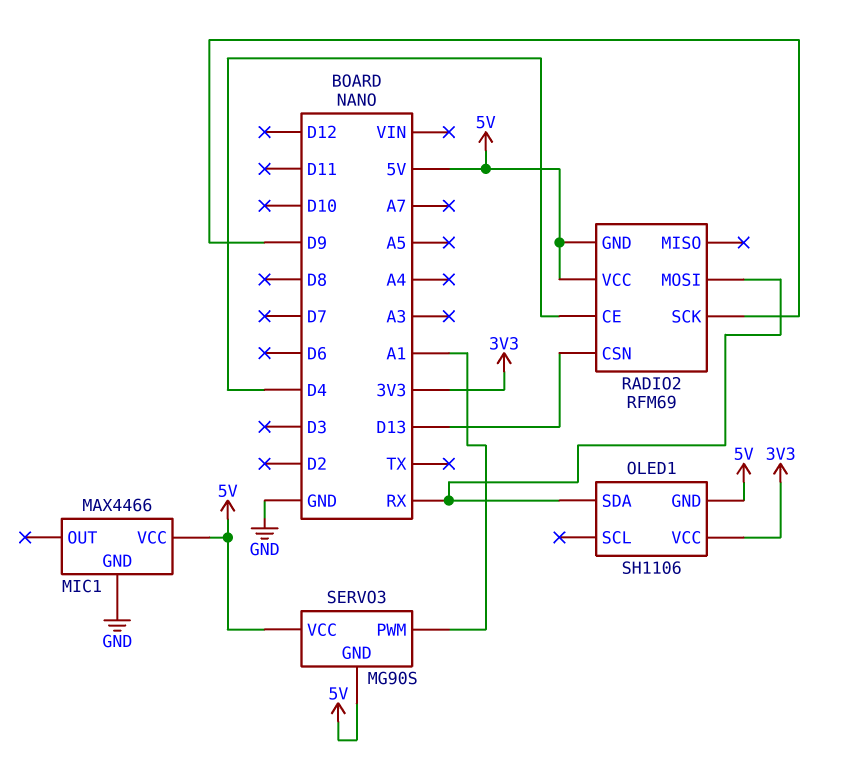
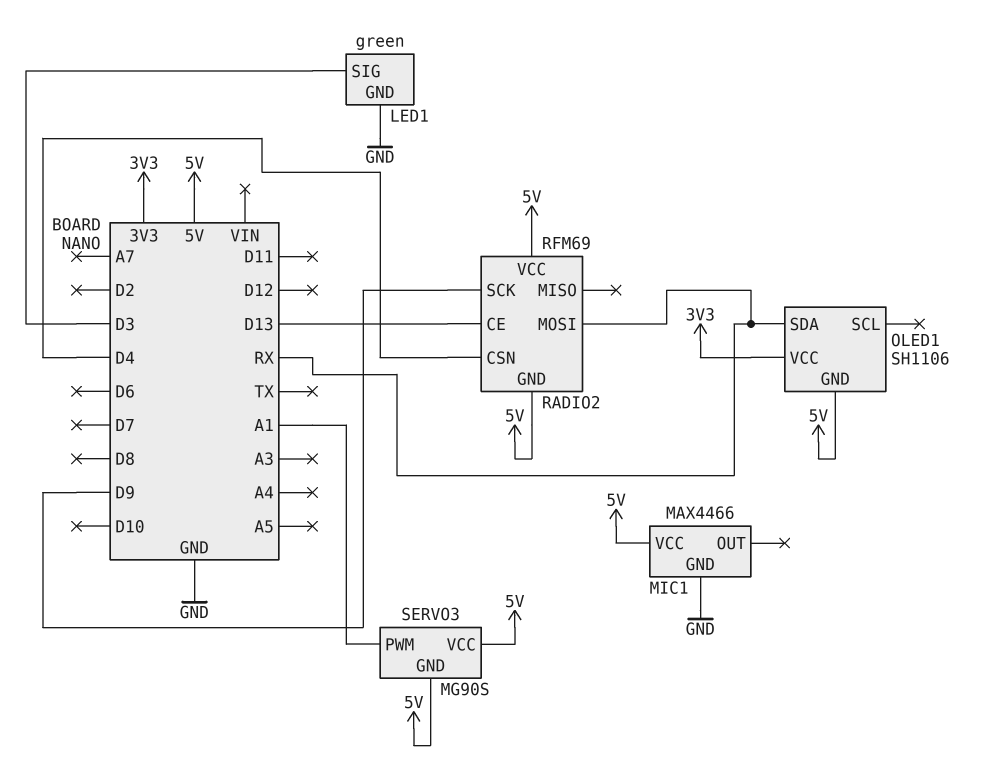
LED1: none -> green
LED1 pin GND: none -> GND
LED1 pin SIG: none -> D3
RADIO2 pin CE: D4 -> D13
RADIO2 pin CSN: D13 -> D4

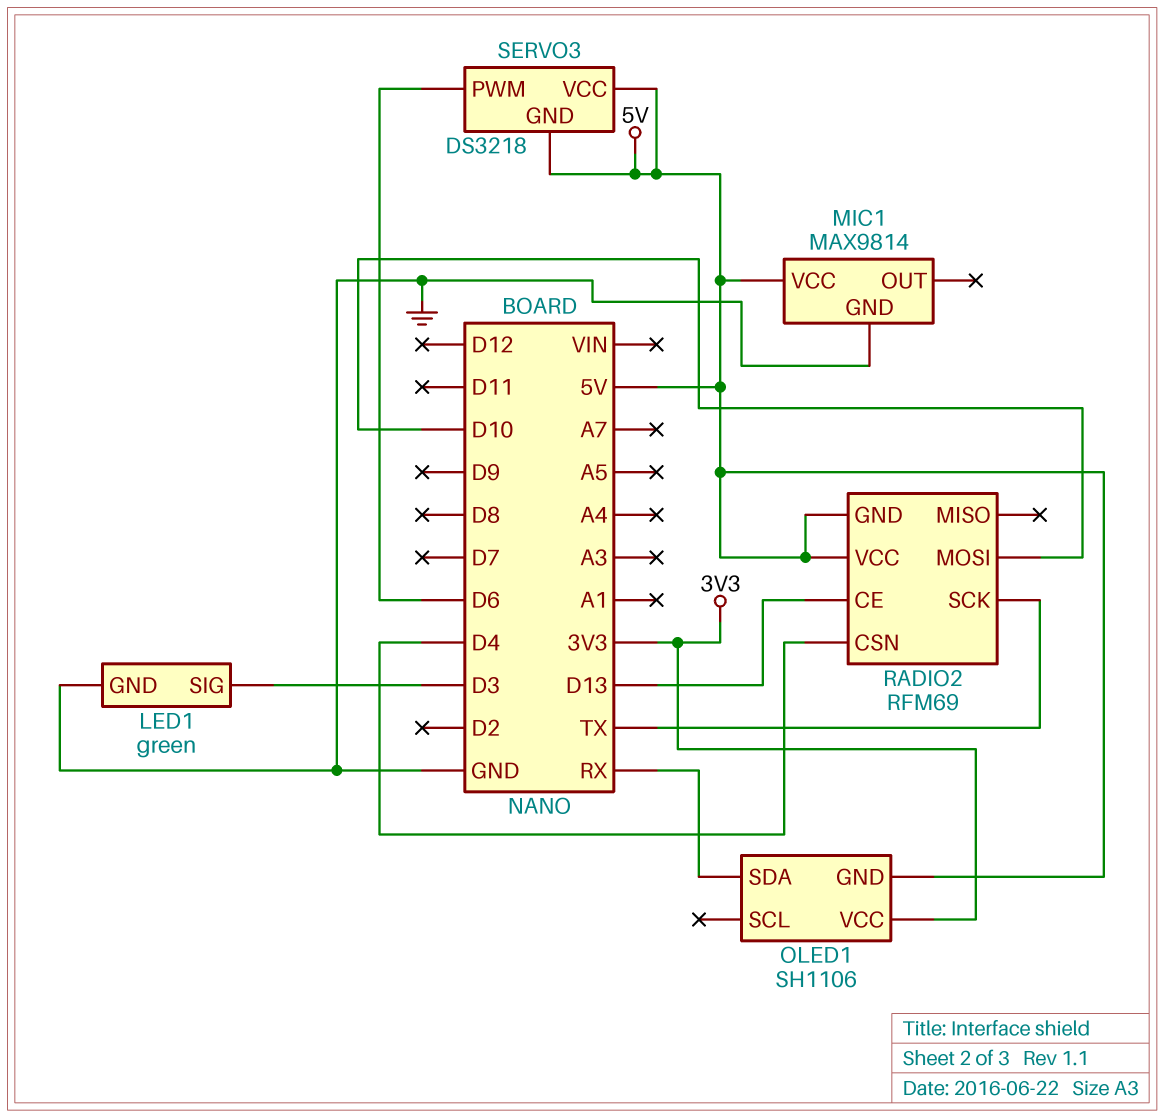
MIC1: MAX4466 -> MAX9814
RADIO2 pin MOSI: RX -> D10
RADIO2 pin SCK: D9 -> TX
SERVO3: MG90S -> DS3218
SERVO3 pin PWM: A1 -> D6

